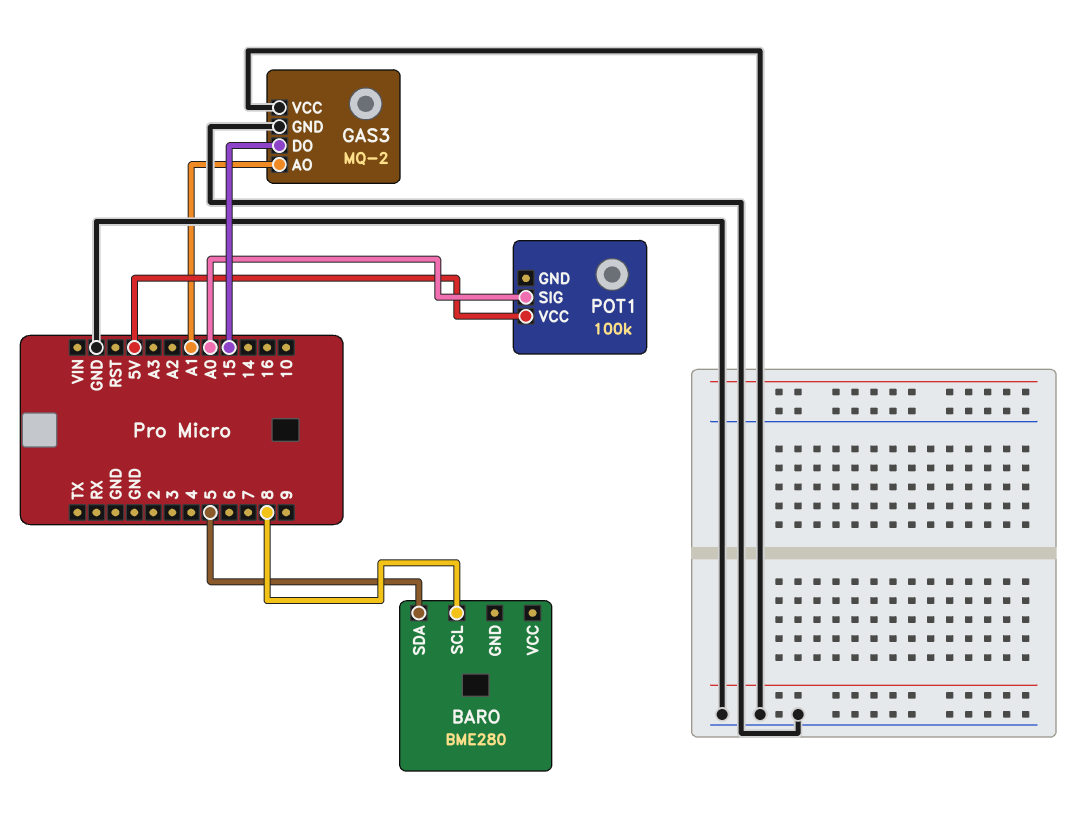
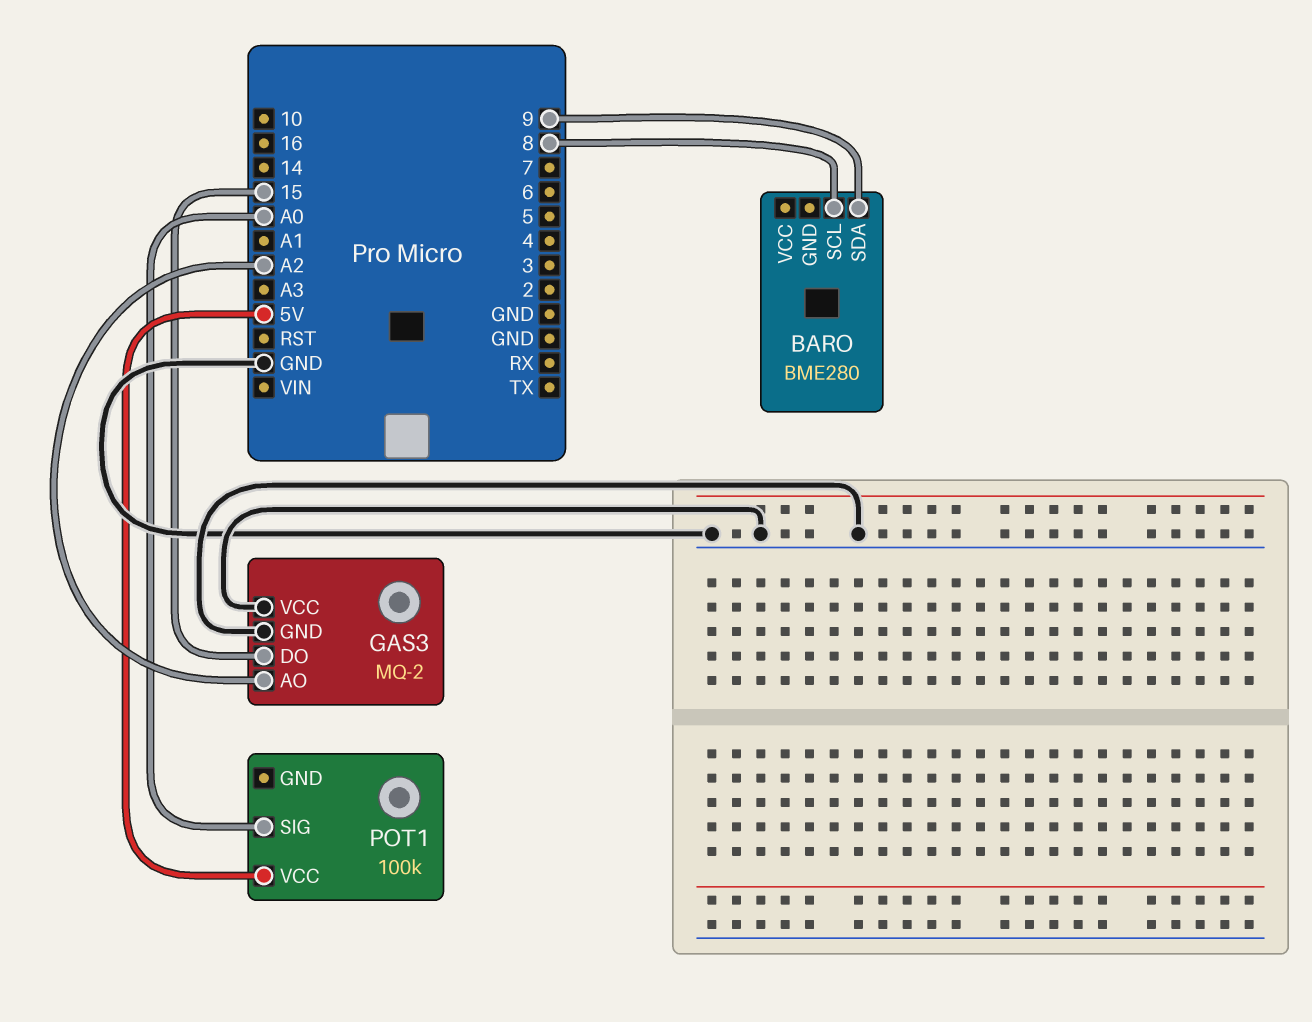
BARO pin SDA: 5 -> 9
GAS3 pin AO: A1 -> A2

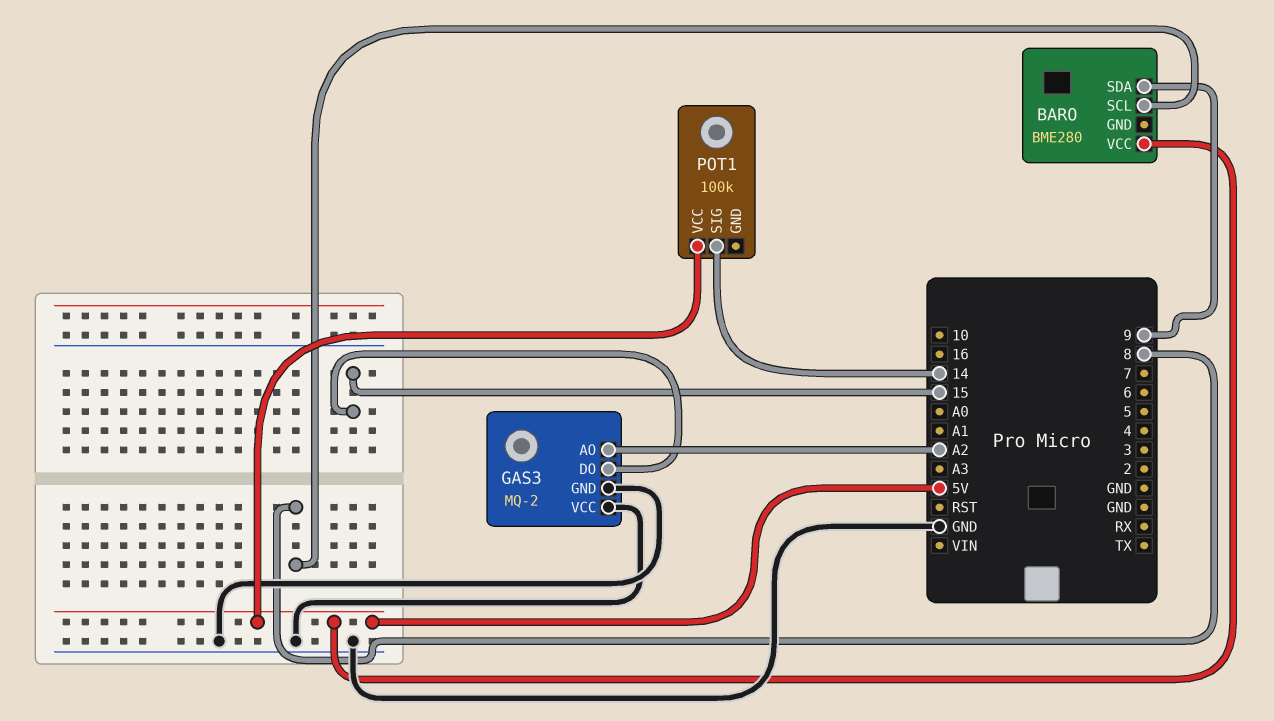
BARO pin VCC: none -> 5V
POT1 pin SIG: A0 -> 14

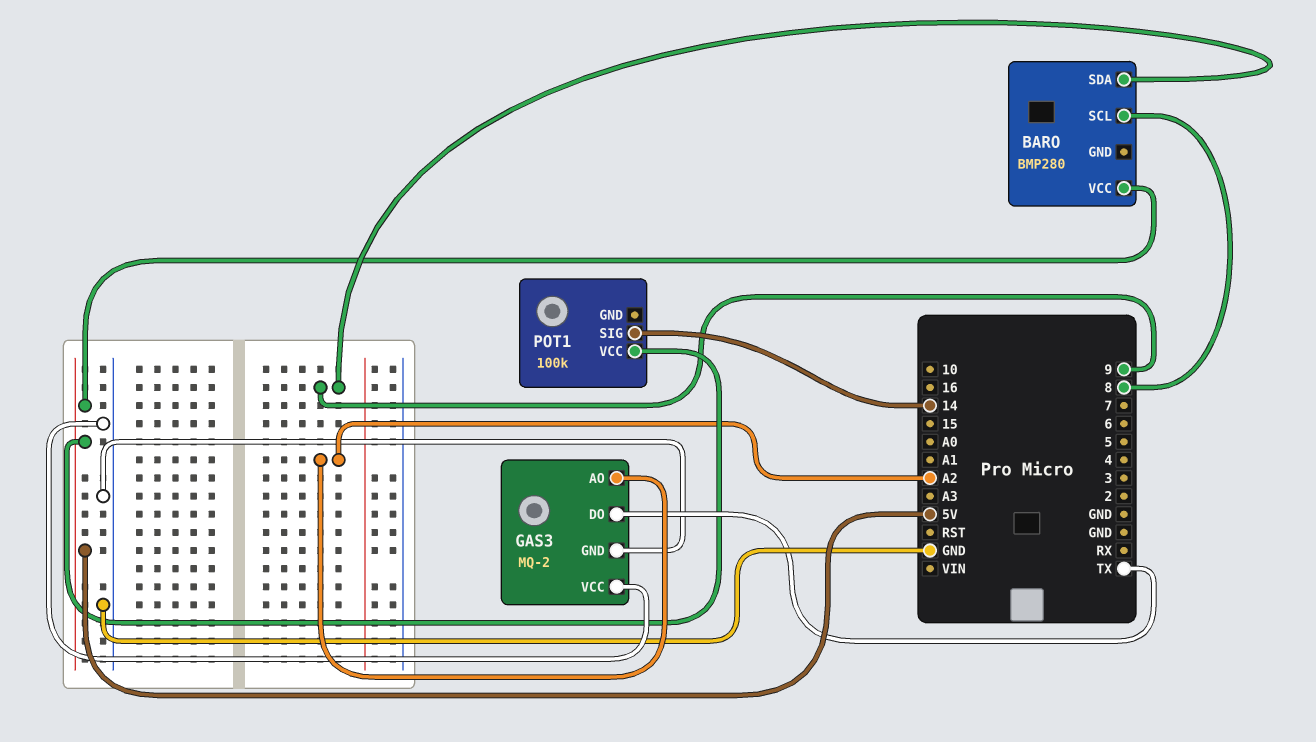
BARO: BME280 -> BMP280
GAS3 pin DO: 15 -> TX

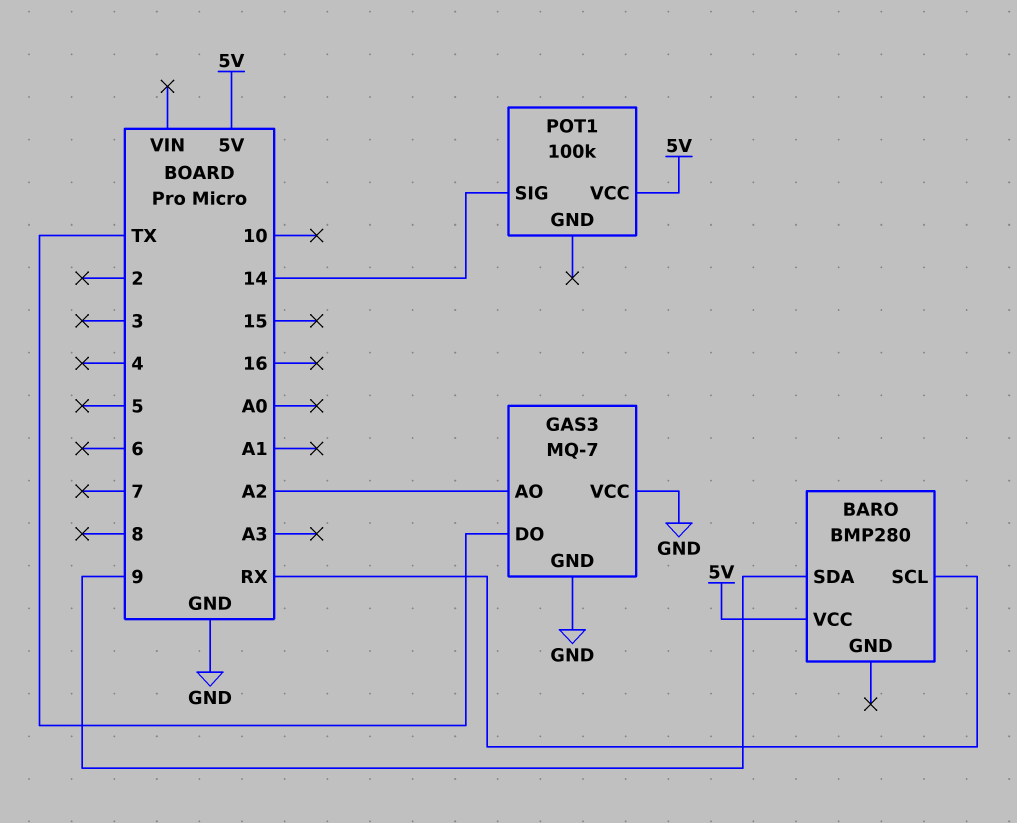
BARO pin SCL: 8 -> RX
GAS3: MQ-2 -> MQ-7

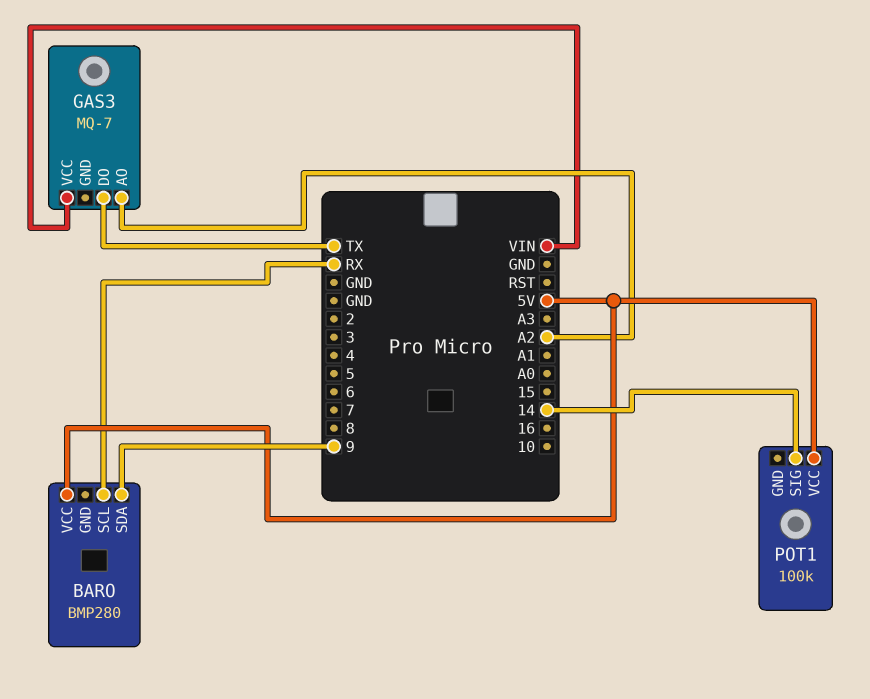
GAS3 pin GND: GND -> none
GAS3 pin VCC: GND -> VIN

